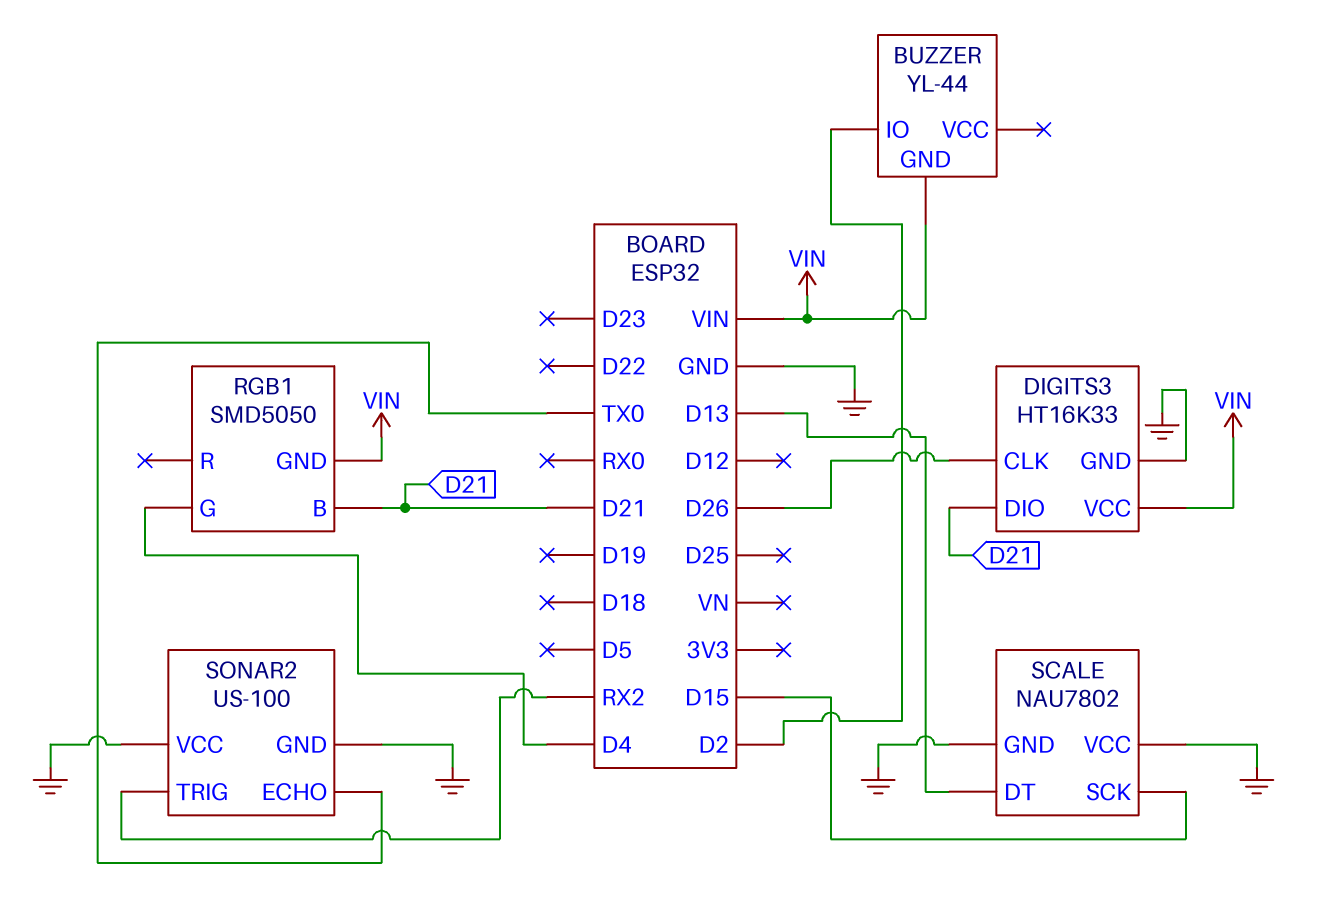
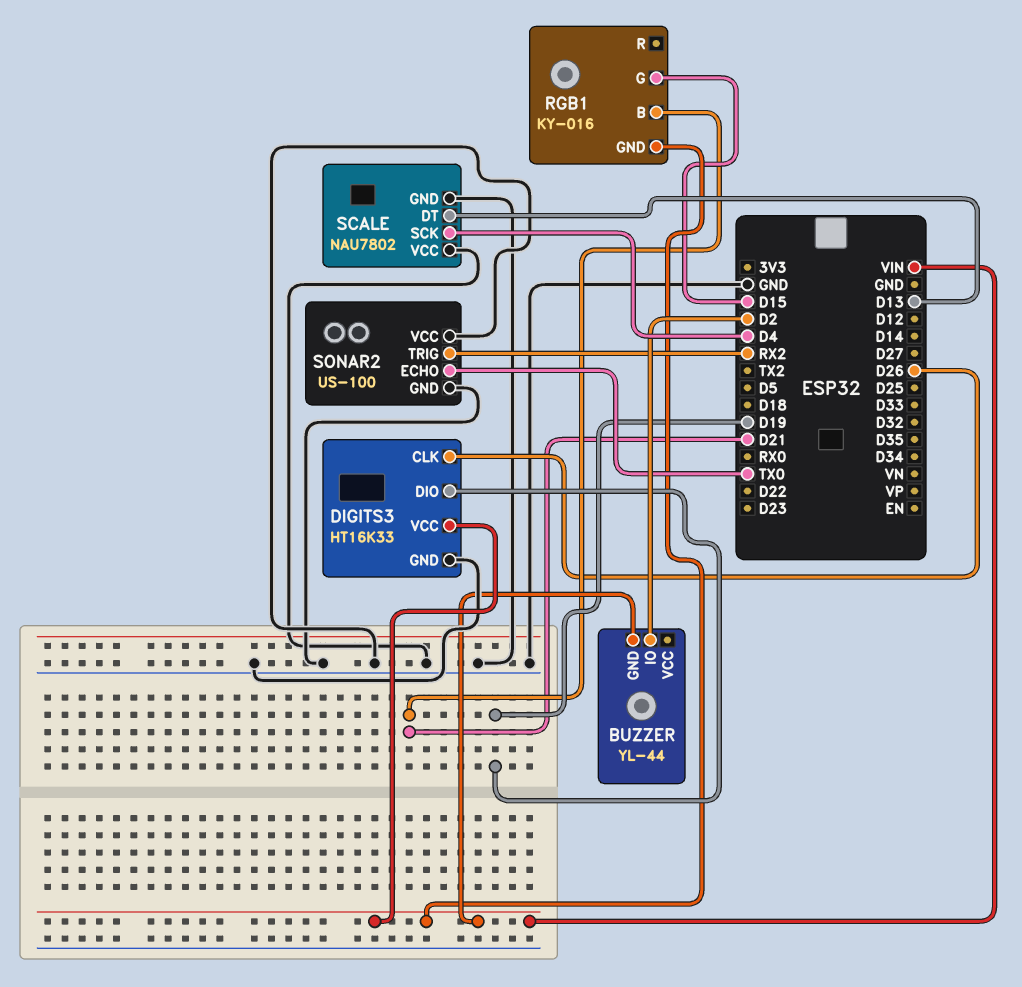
DIGITS3 pin DIO: D21 -> D19
RGB1: SMD5050 -> KY-016
RGB1 pin G: D4 -> D15
SCALE pin SCK: D15 -> D4

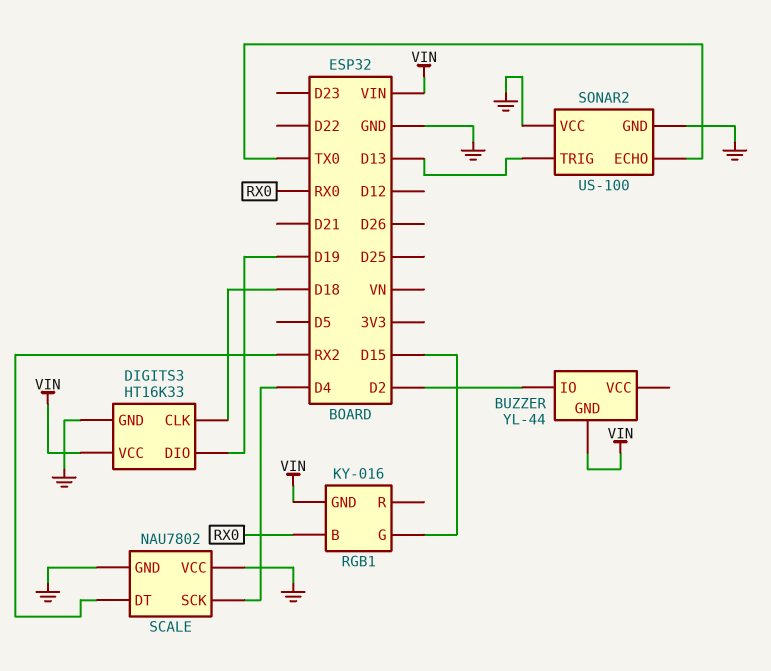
DIGITS3 pin CLK: D26 -> D18
RGB1 pin B: D21 -> RX0
SCALE pin DT: D13 -> RX2
SONAR2 pin TRIG: RX2 -> D13

